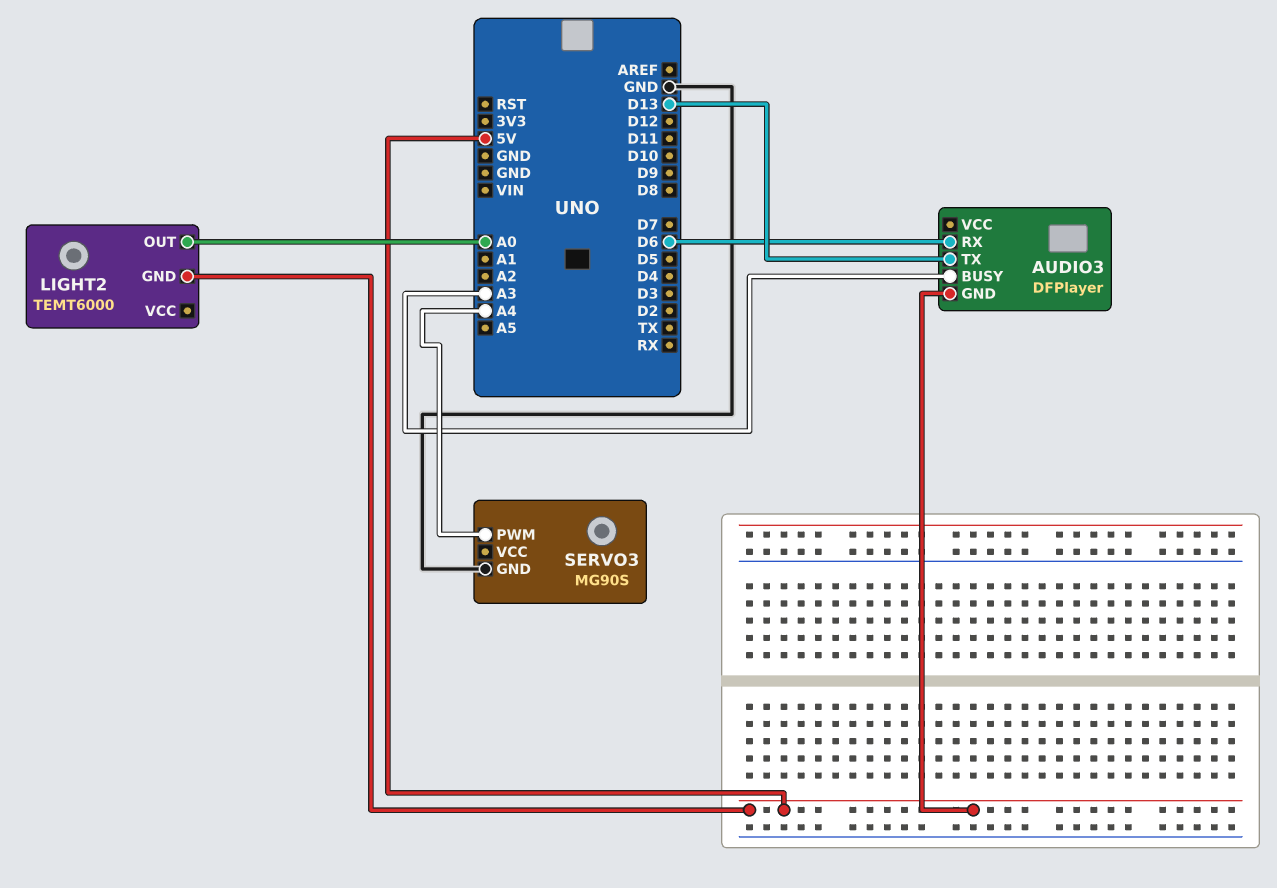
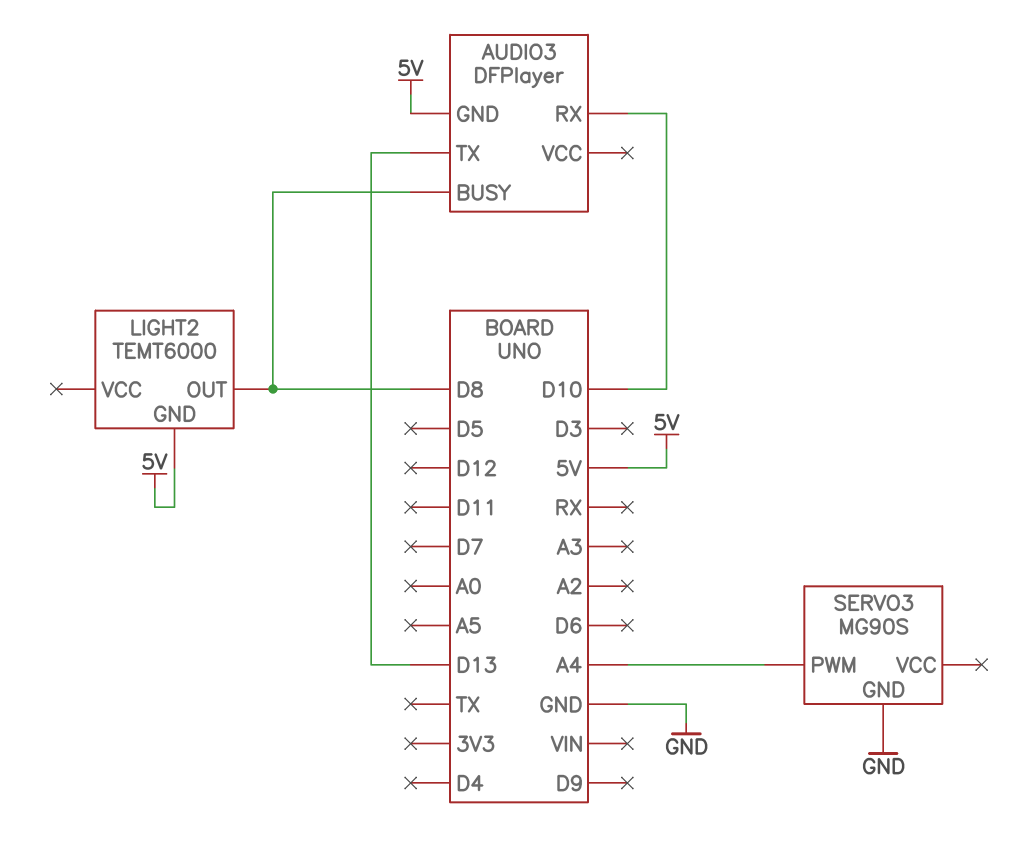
AUDIO3 pin BUSY: A3 -> D8
AUDIO3 pin RX: D6 -> D10
LIGHT2 pin OUT: A0 -> D8

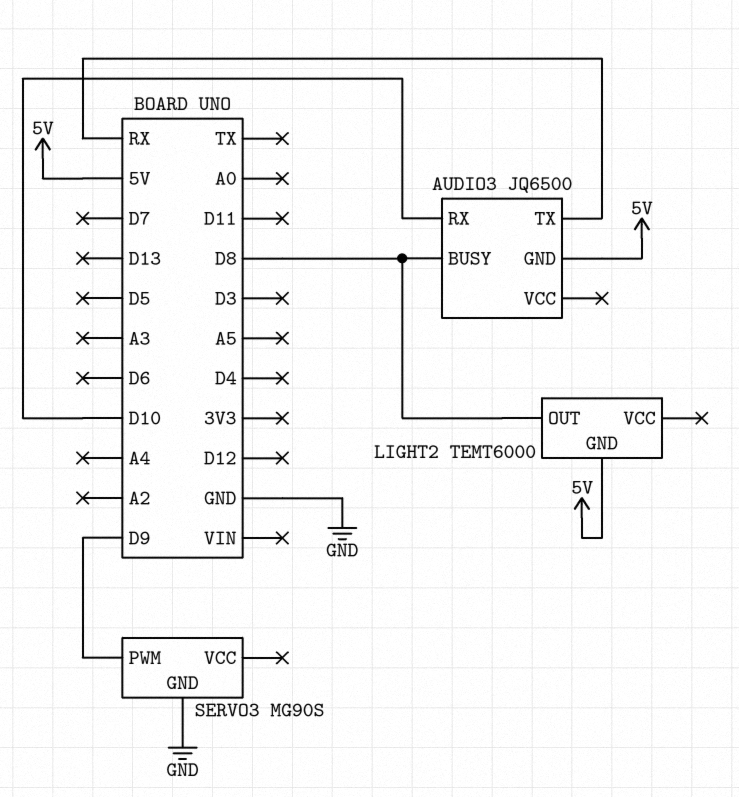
AUDIO3: DFPlayer -> JQ6500
AUDIO3 pin TX: D13 -> RX
SERVO3 pin PWM: A4 -> D9

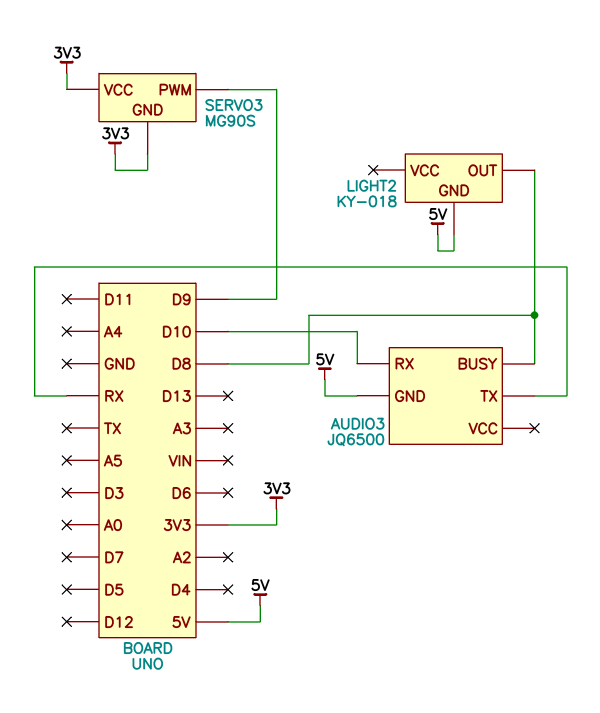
LIGHT2: TEMT6000 -> KY-018
SERVO3 pin GND: GND -> 3V3
SERVO3 pin VCC: none -> 3V3

